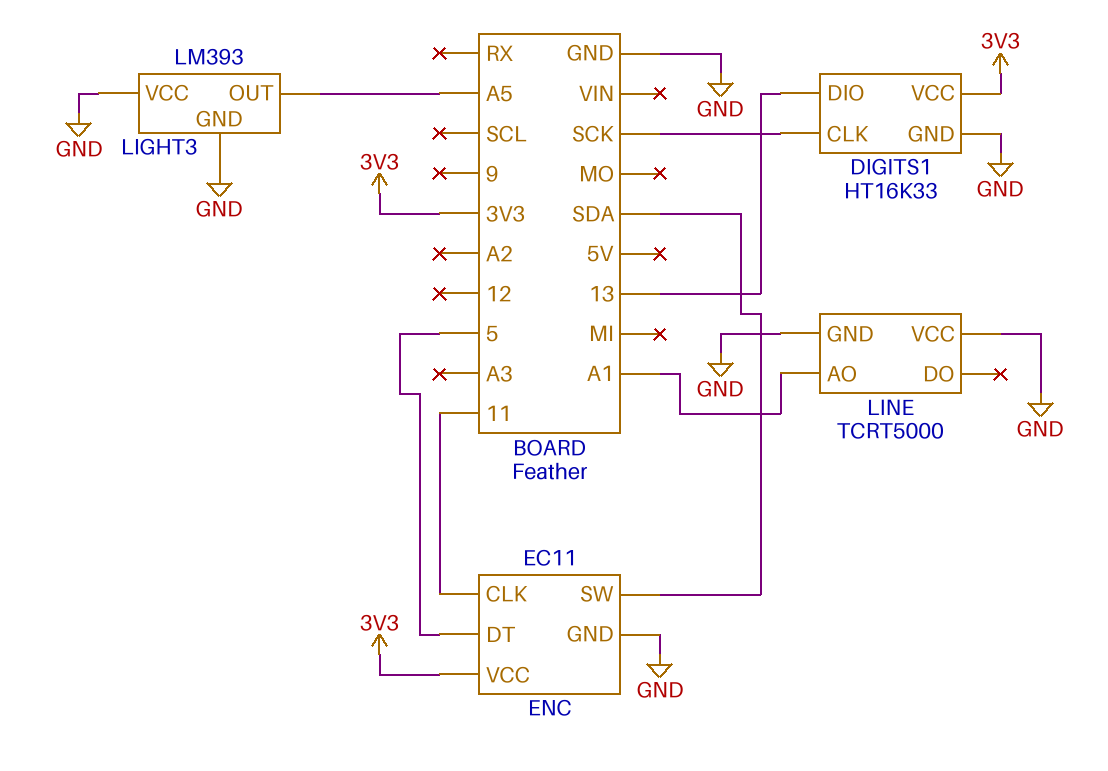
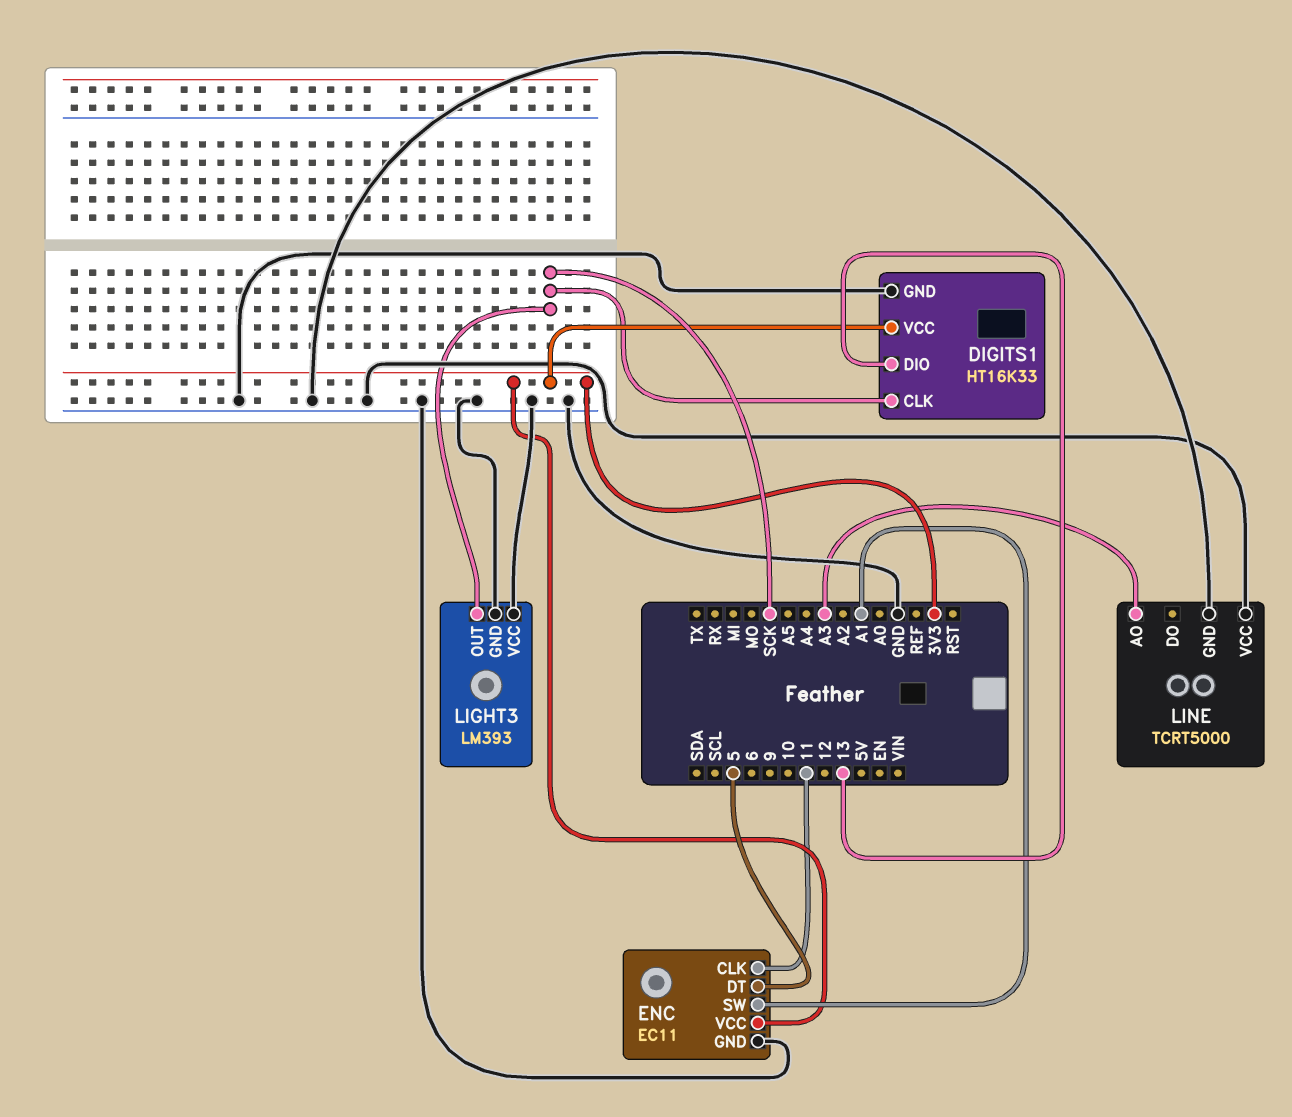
ENC pin SW: SDA -> A1
LIGHT3 pin OUT: A5 -> SCK
LINE pin AO: A1 -> A3

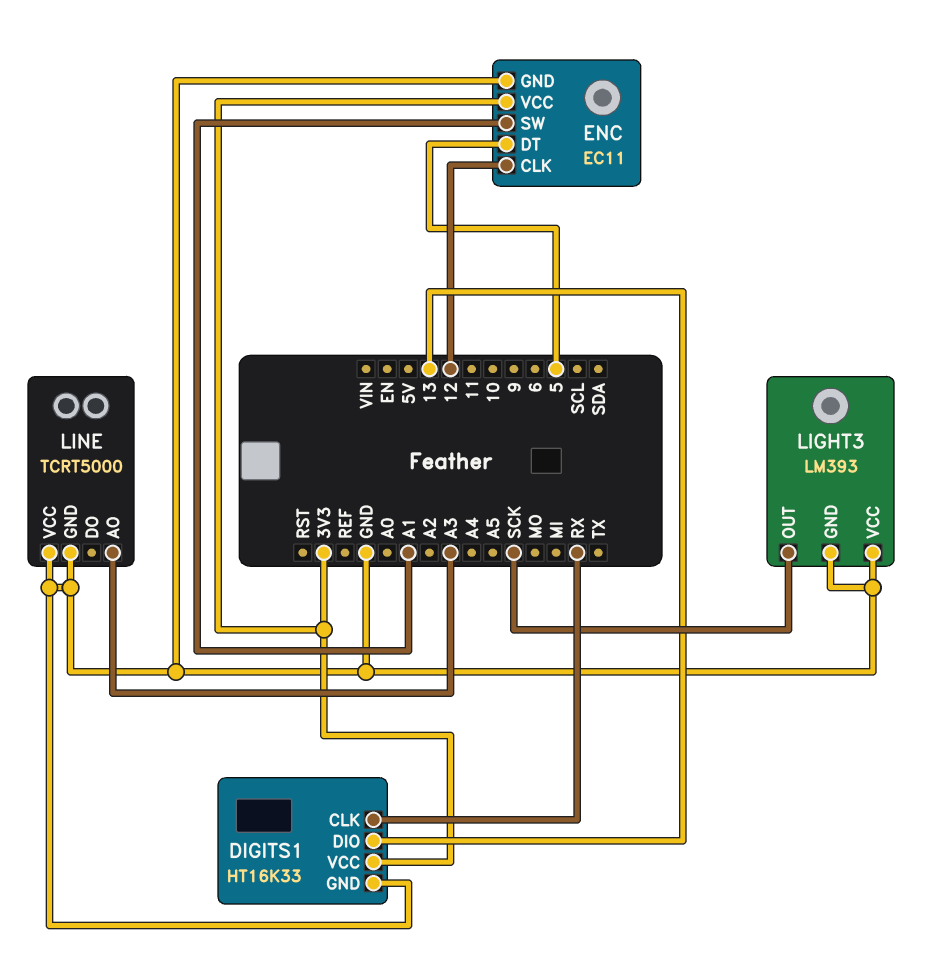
DIGITS1 pin CLK: SCK -> RX
ENC pin CLK: 11 -> 12

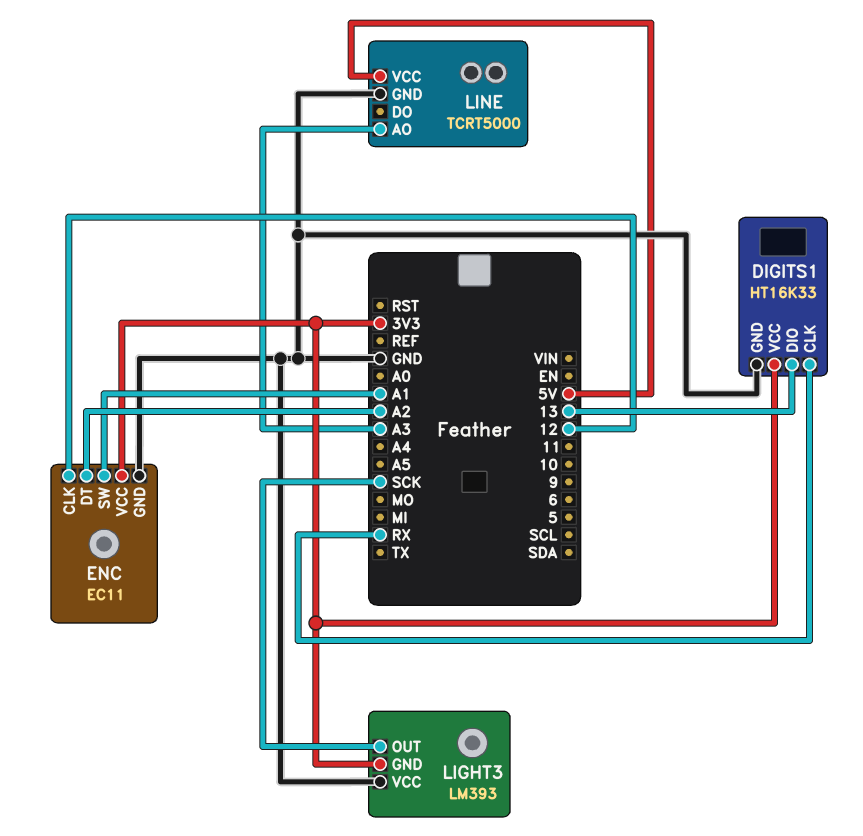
ENC pin DT: 5 -> A2
LIGHT3 pin GND: GND -> 3V3
LINE pin VCC: GND -> 5V

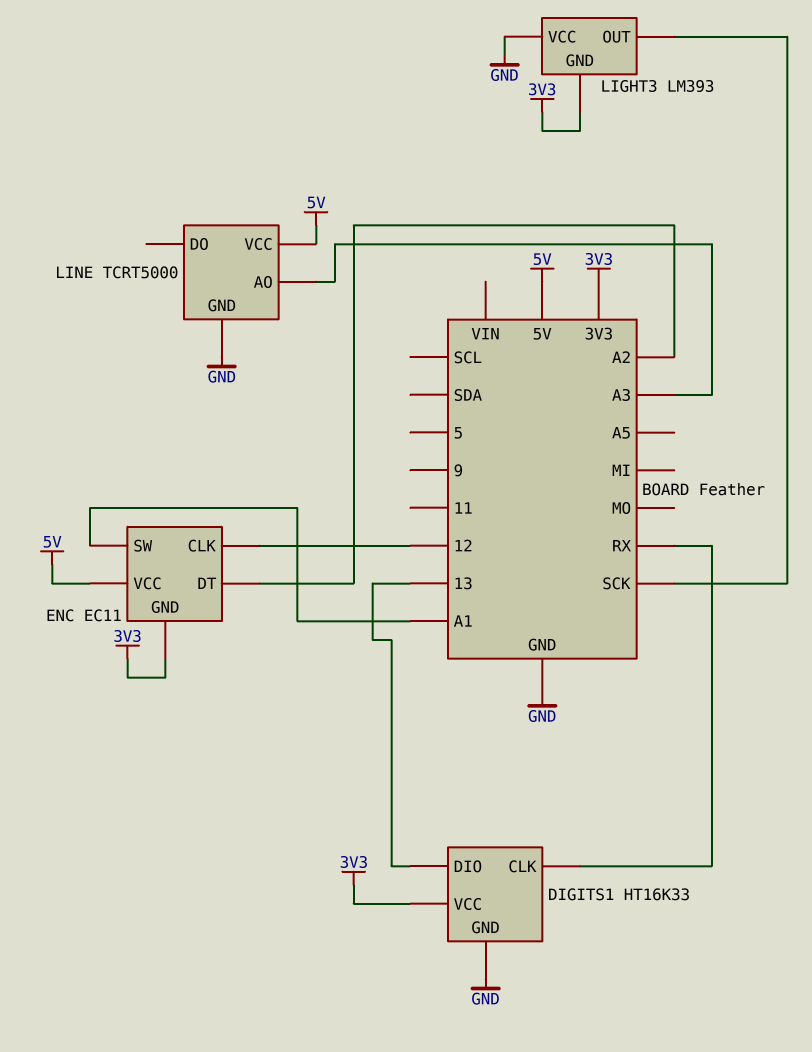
ENC pin GND: GND -> 3V3
ENC pin VCC: 3V3 -> 5V

